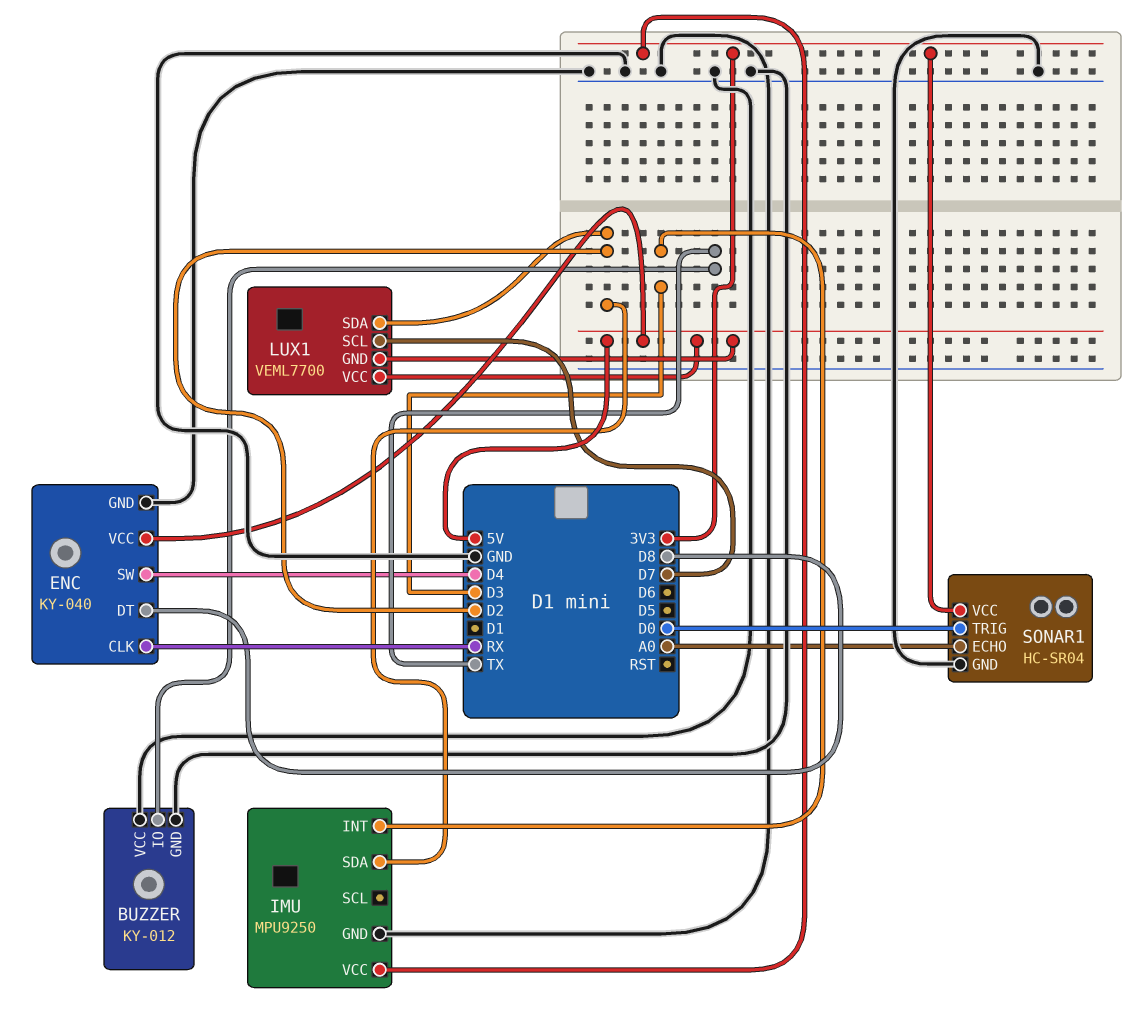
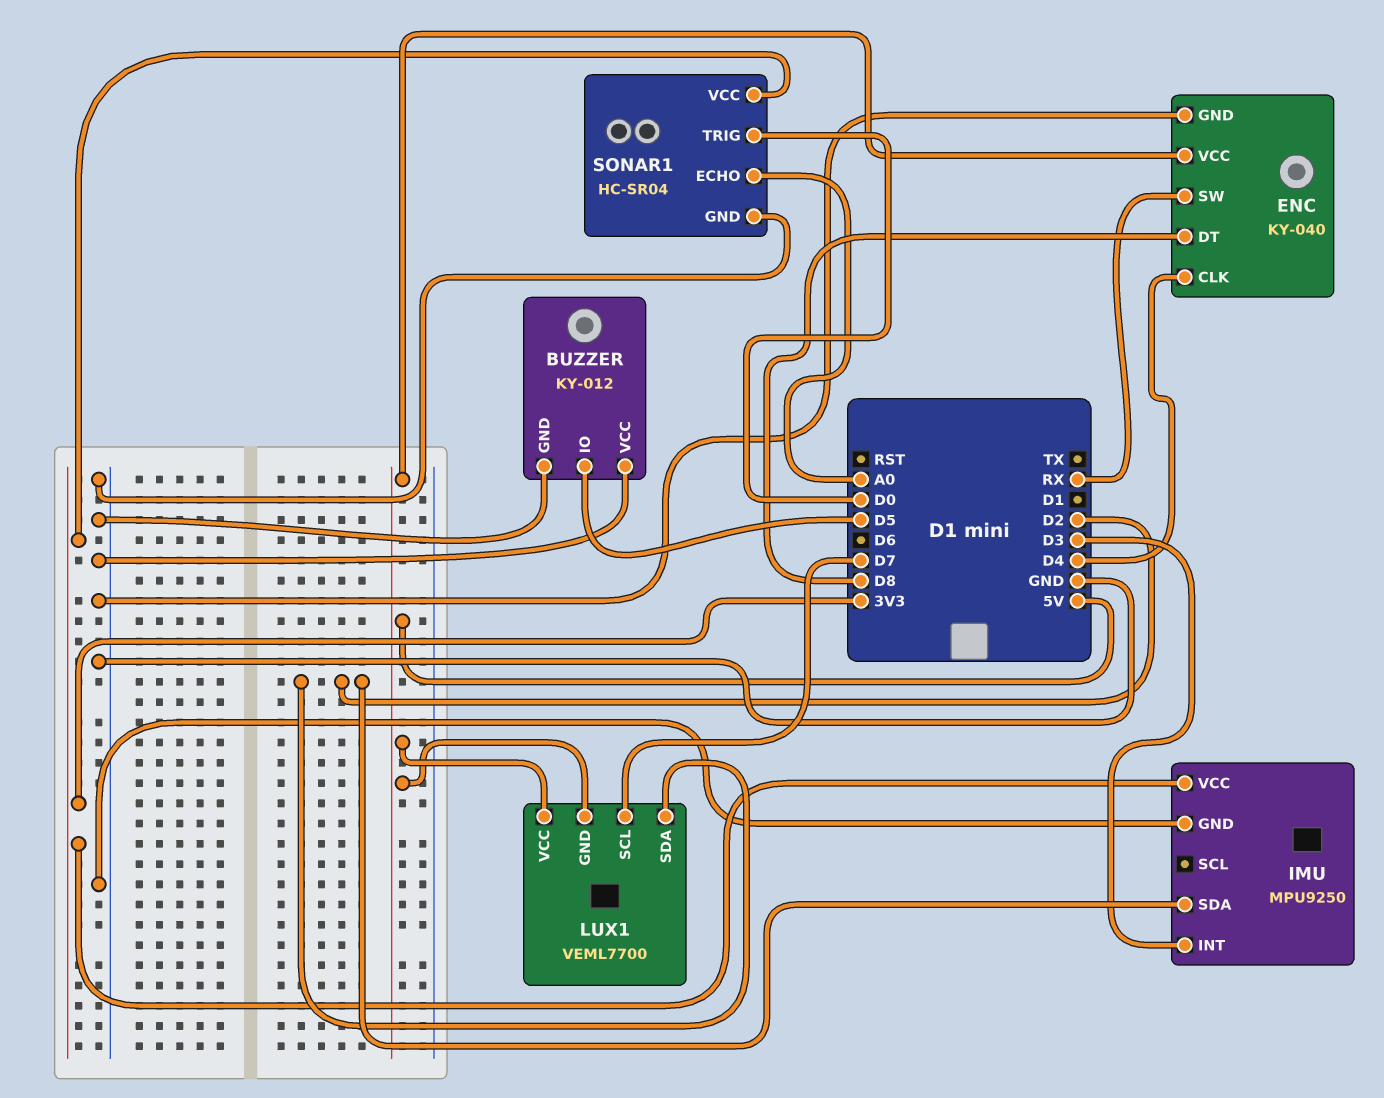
BUZZER pin IO: TX -> D5
ENC pin CLK: RX -> D4
ENC pin SW: D4 -> RX

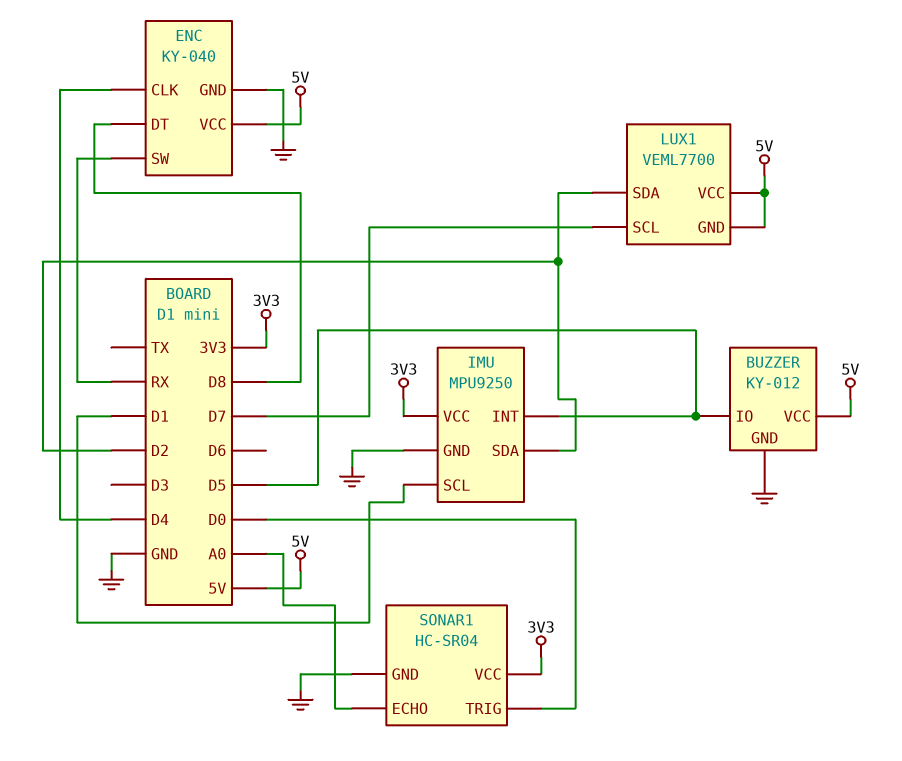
BUZZER pin VCC: GND -> 5V
IMU pin INT: D3 -> D5
IMU pin SCL: none -> D1

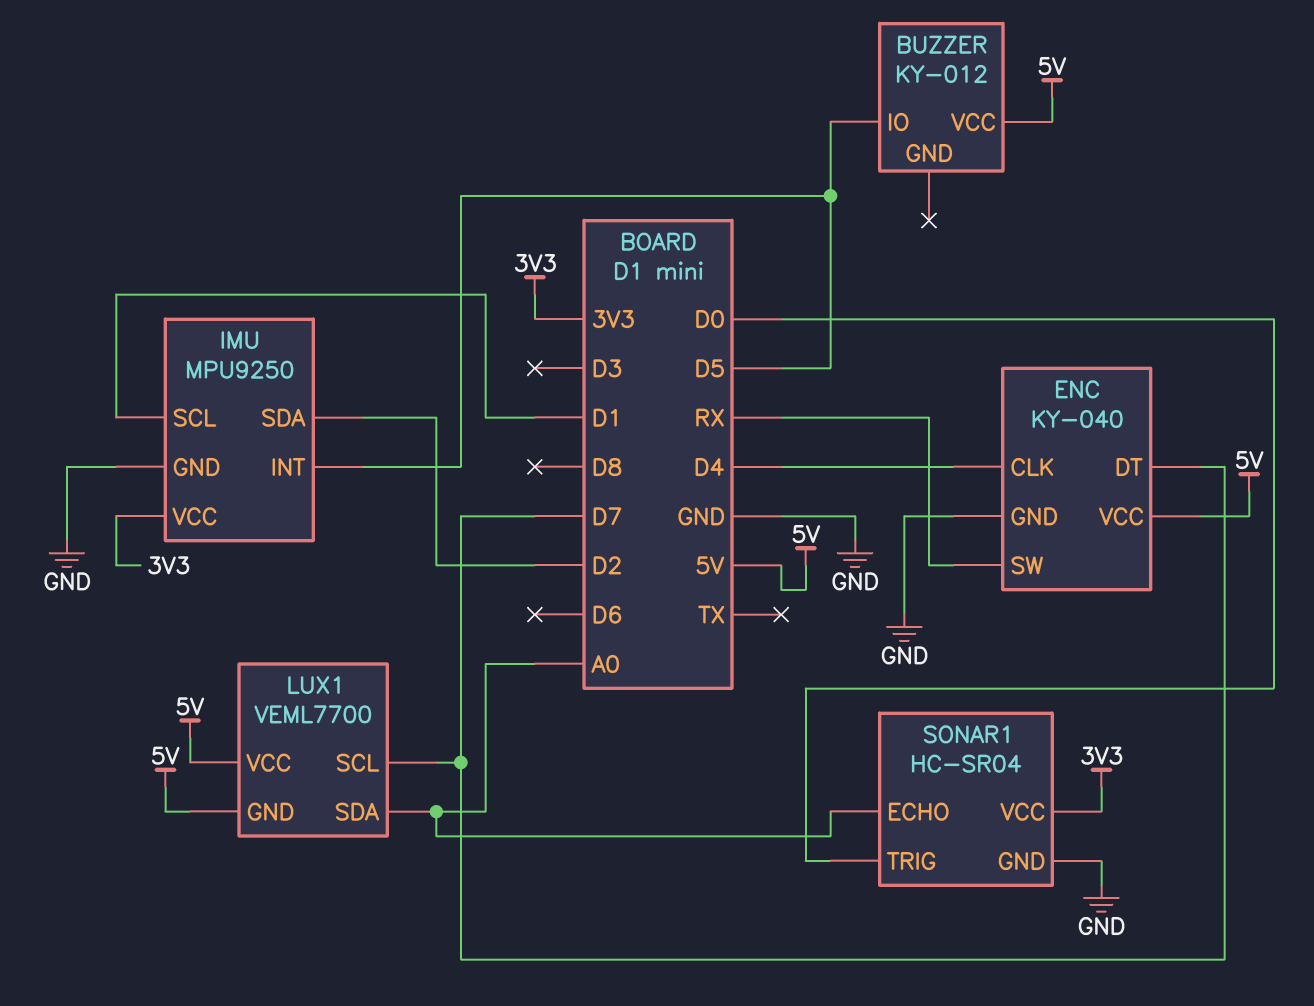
BUZZER pin GND: GND -> none
ENC pin DT: D8 -> D7
LUX1 pin SDA: D2 -> A0

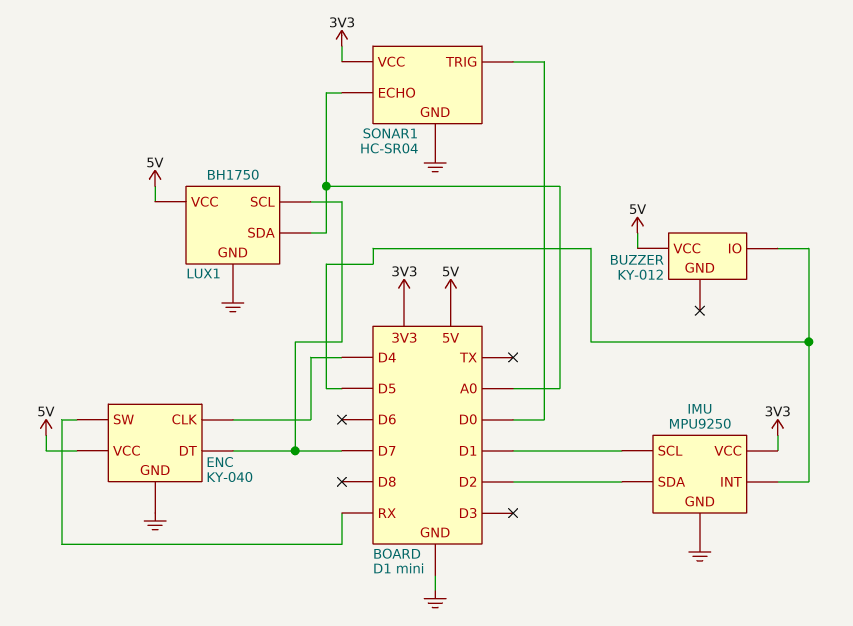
LUX1: VEML7700 -> BH1750
LUX1 pin GND: 5V -> GND

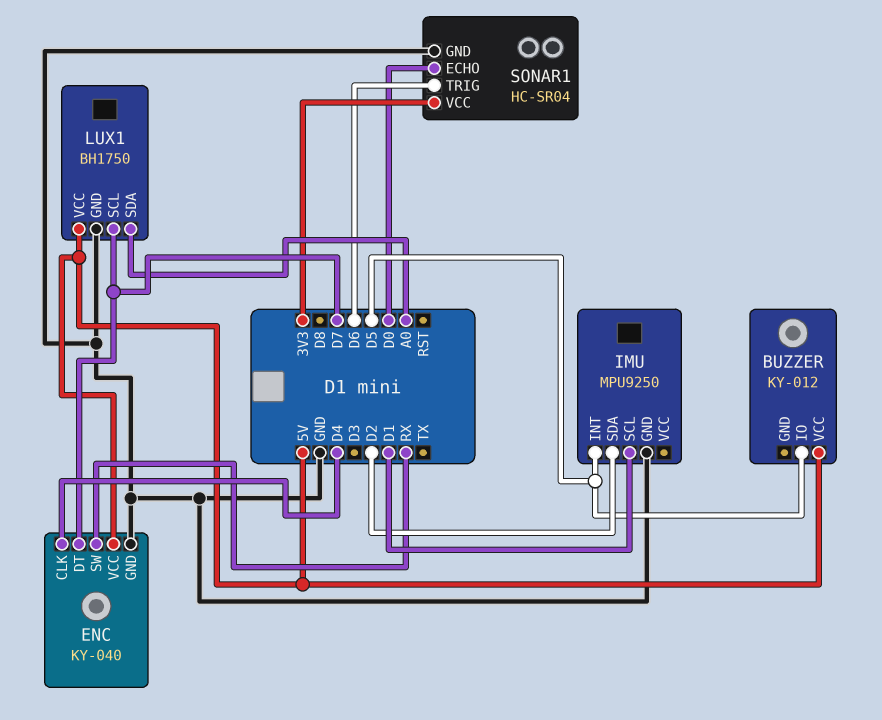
IMU pin VCC: 3V3 -> none
SONAR1 pin ECHO: A0 -> D0
SONAR1 pin TRIG: D0 -> D6

